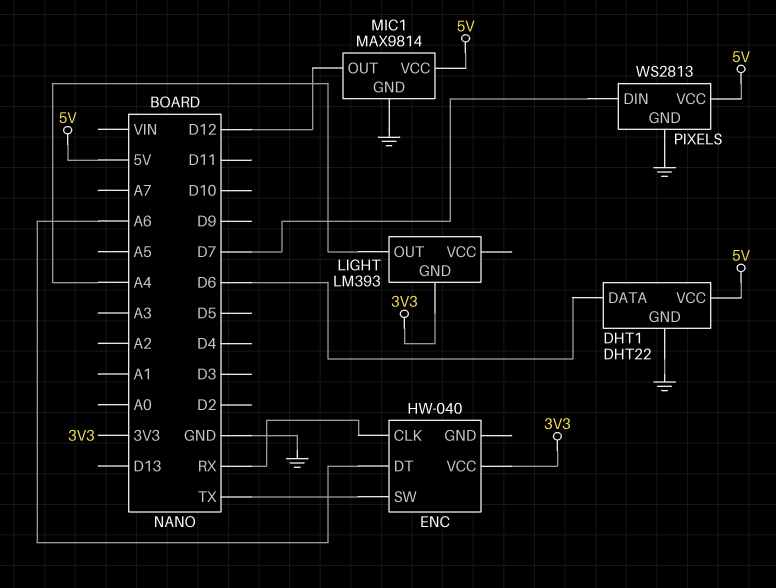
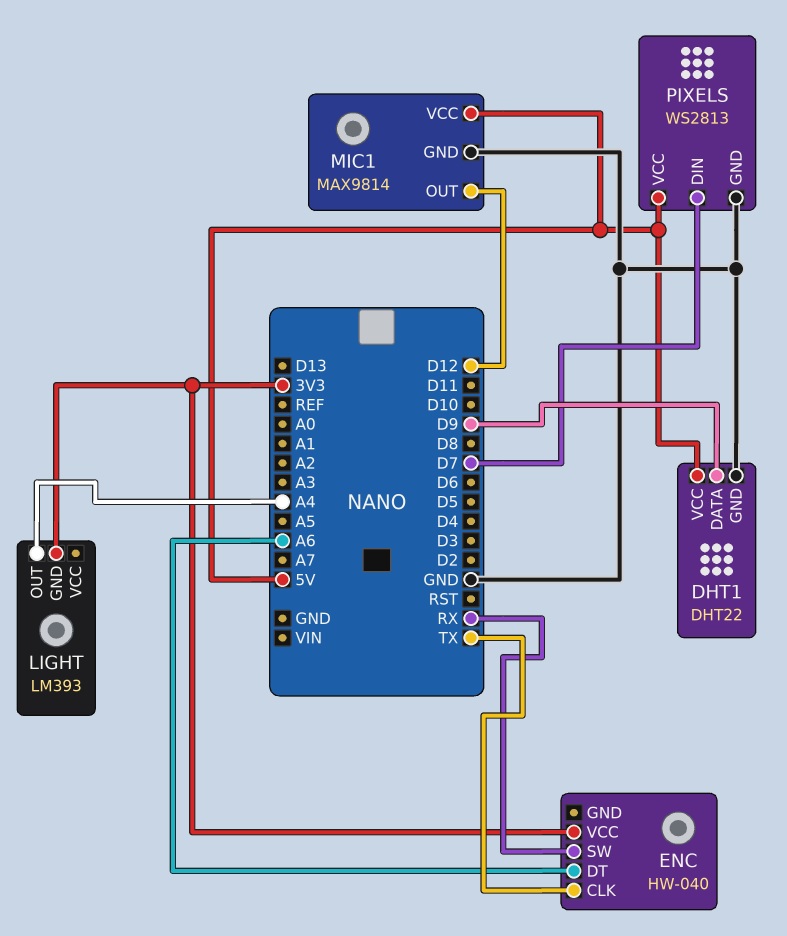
DHT1 pin DATA: D6 -> D9
ENC pin CLK: RX -> TX
ENC pin SW: TX -> RX

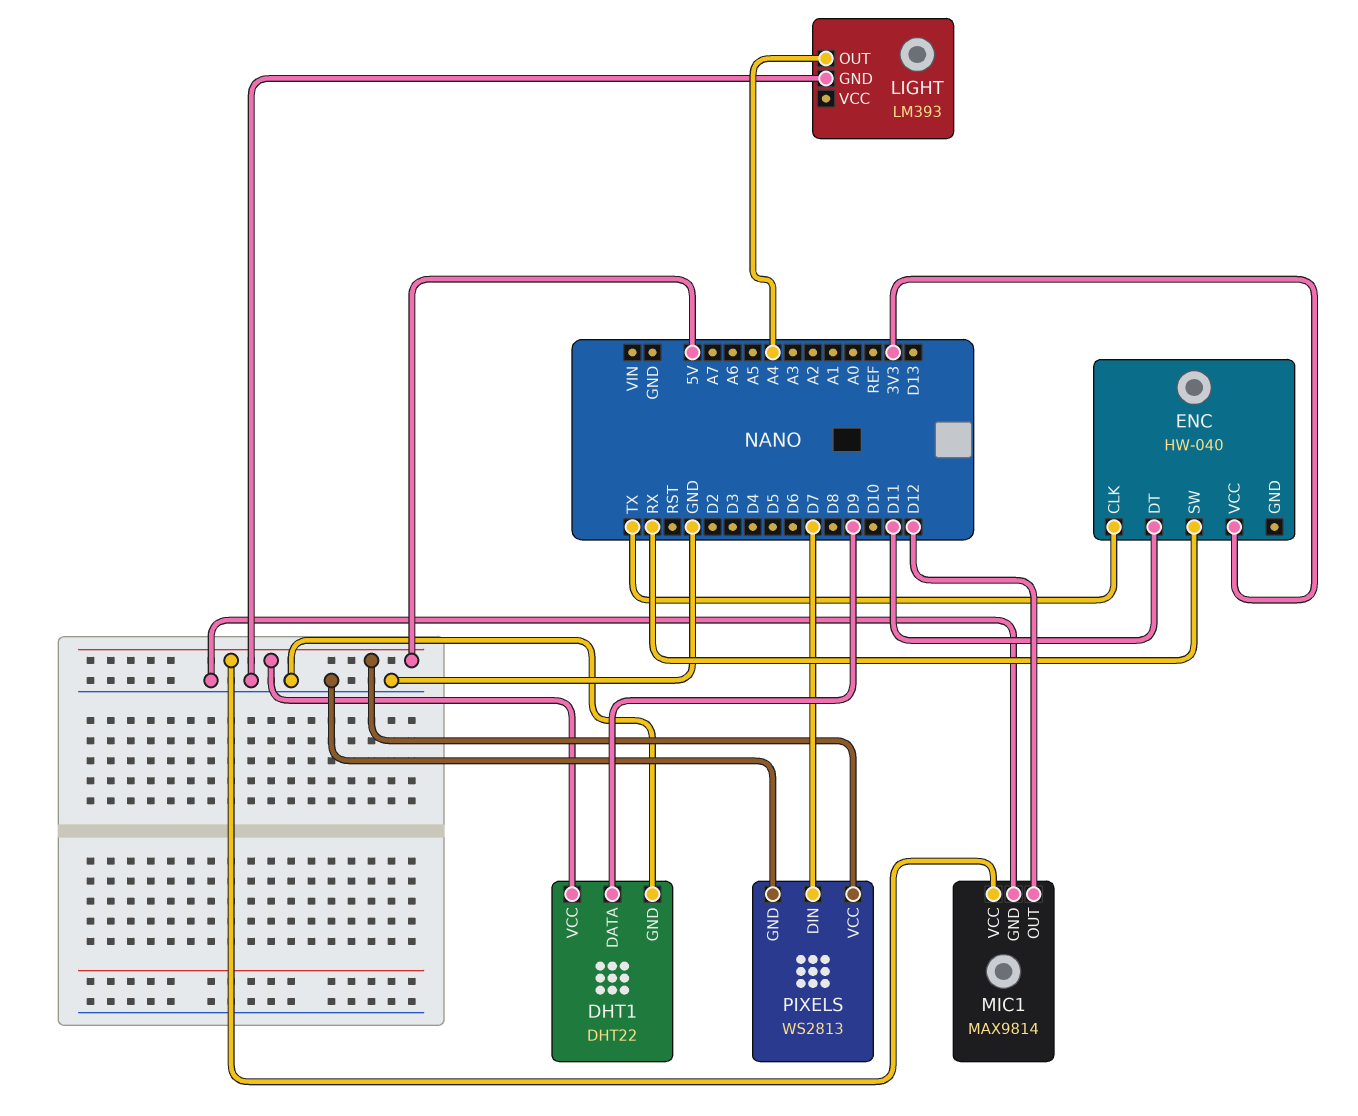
ENC pin DT: A6 -> D11
LIGHT pin GND: 3V3 -> GND

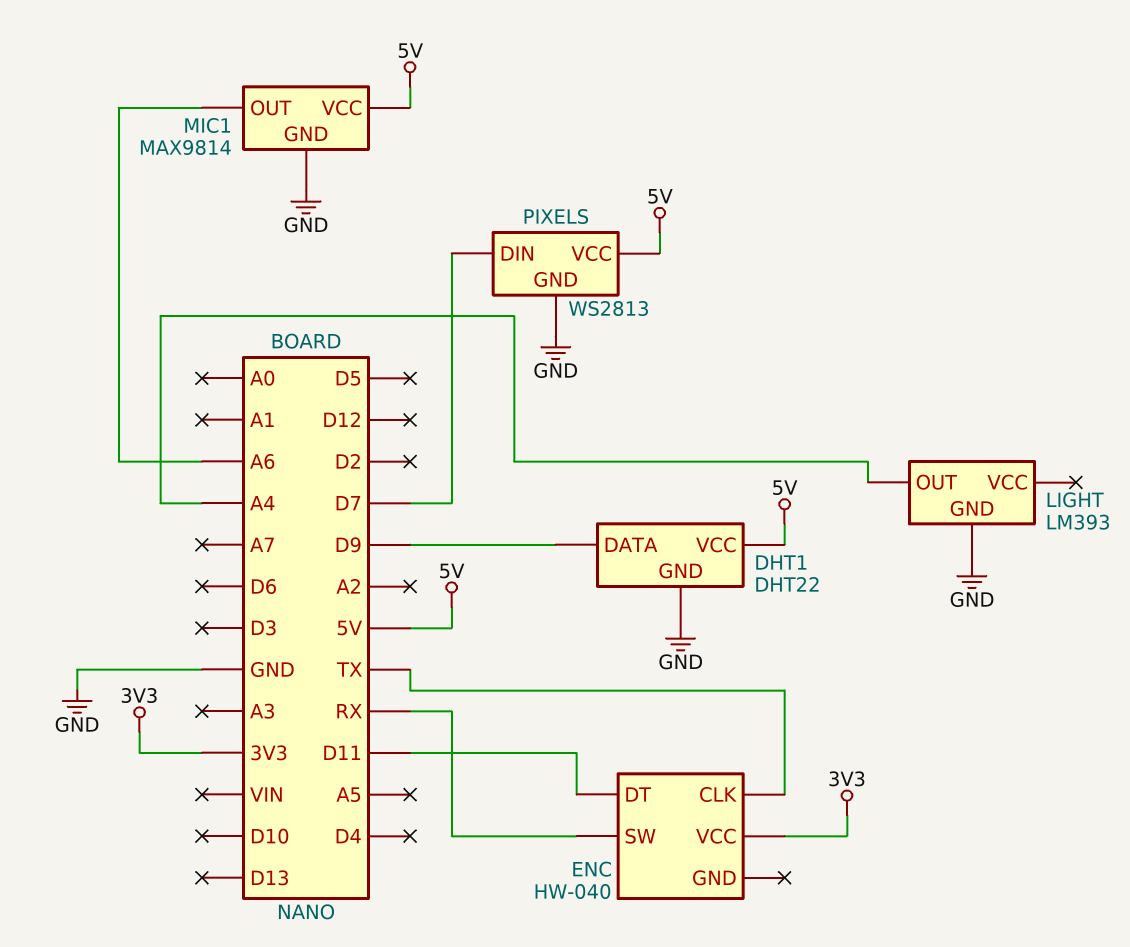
MIC1 pin OUT: D12 -> A6

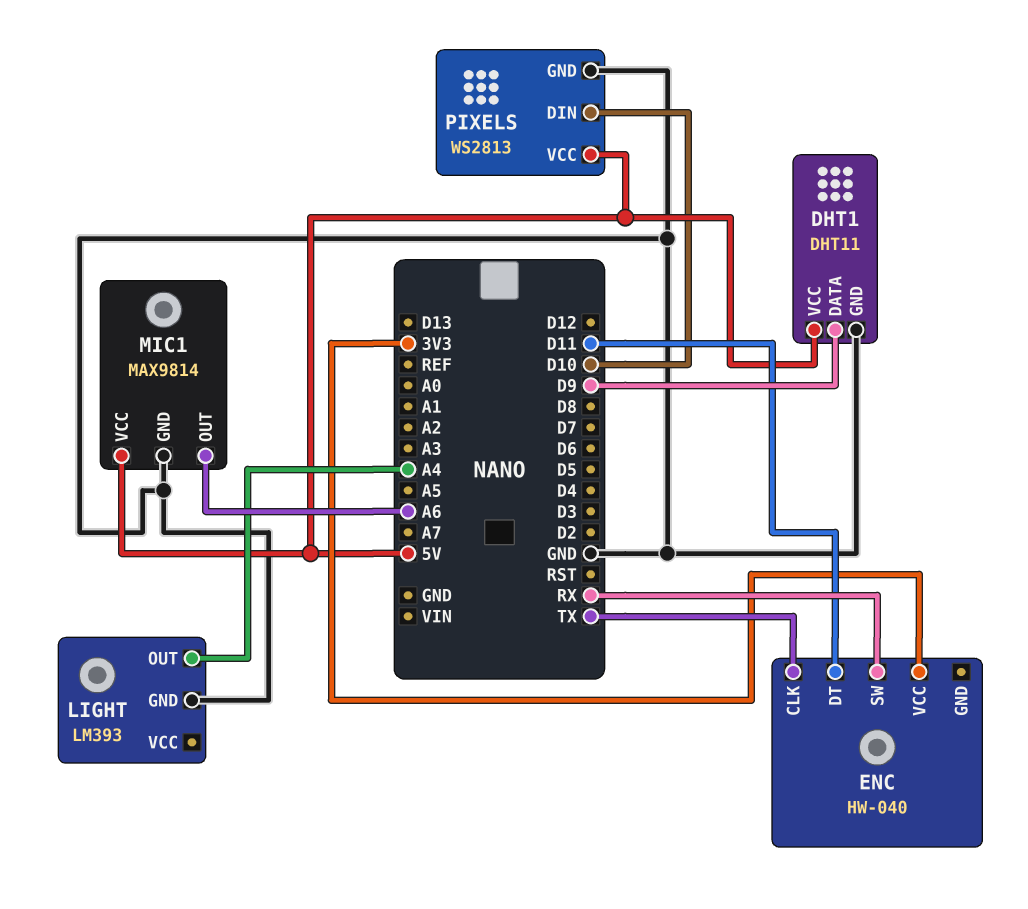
DHT1: DHT22 -> DHT11
PIXELS pin DIN: D7 -> D10

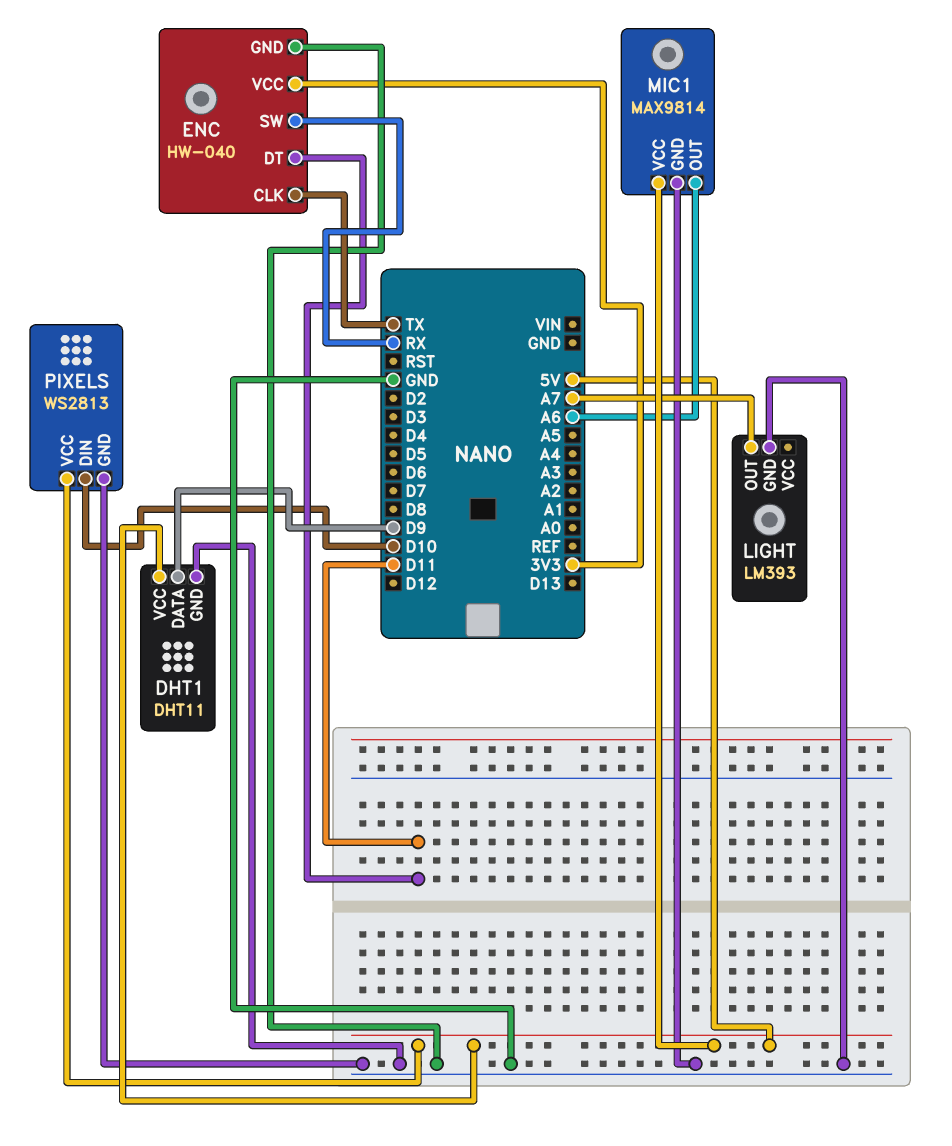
ENC pin GND: none -> GND
LIGHT pin OUT: A4 -> A7

